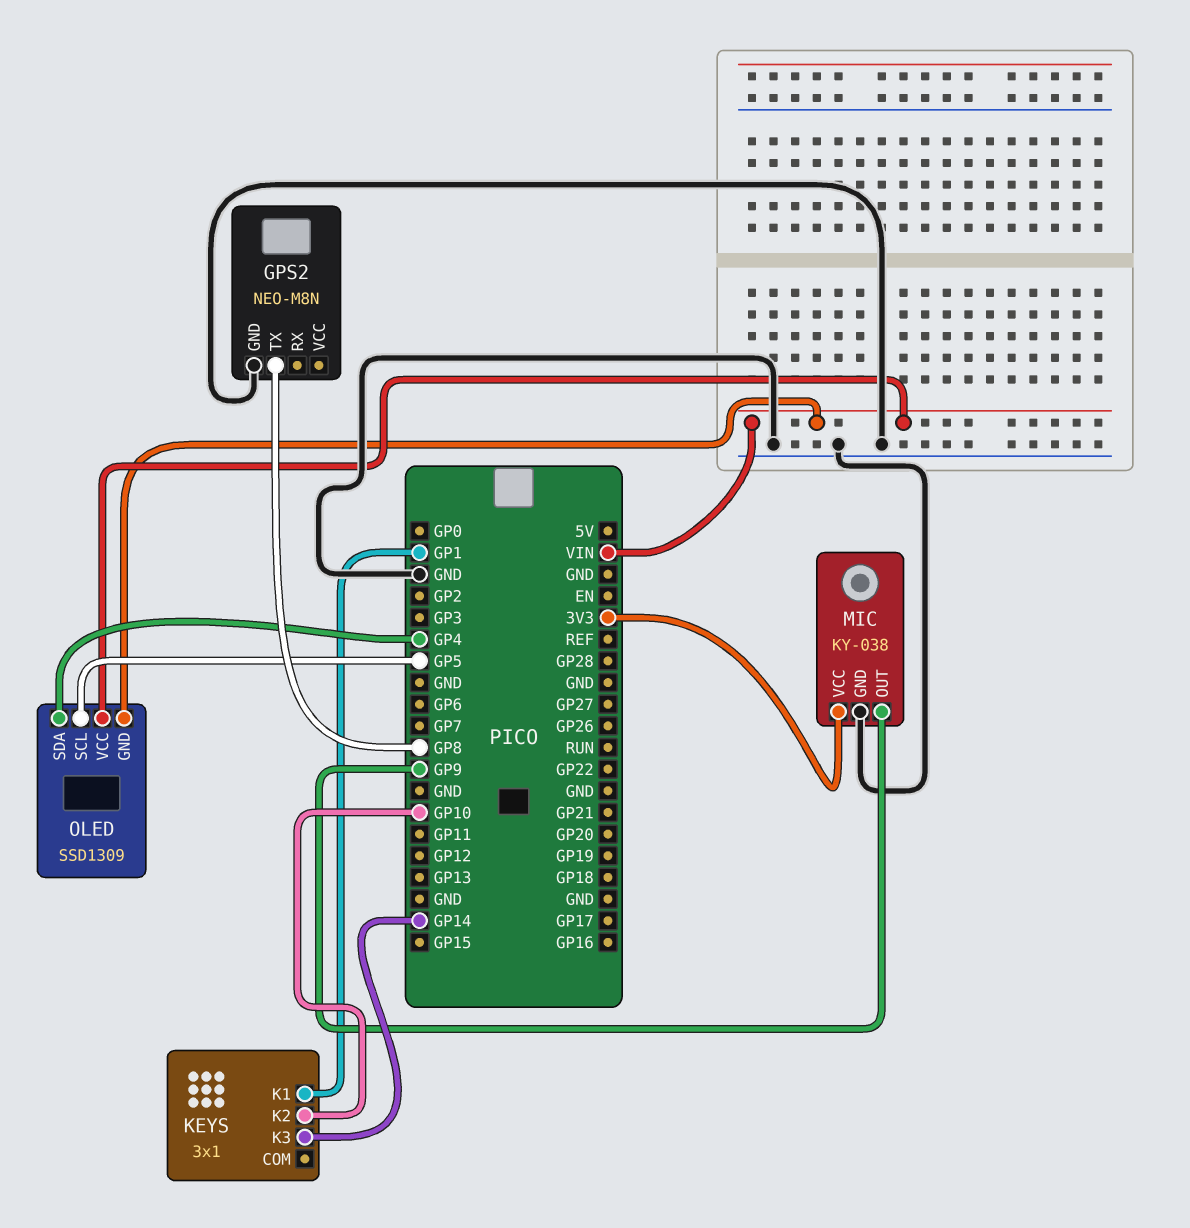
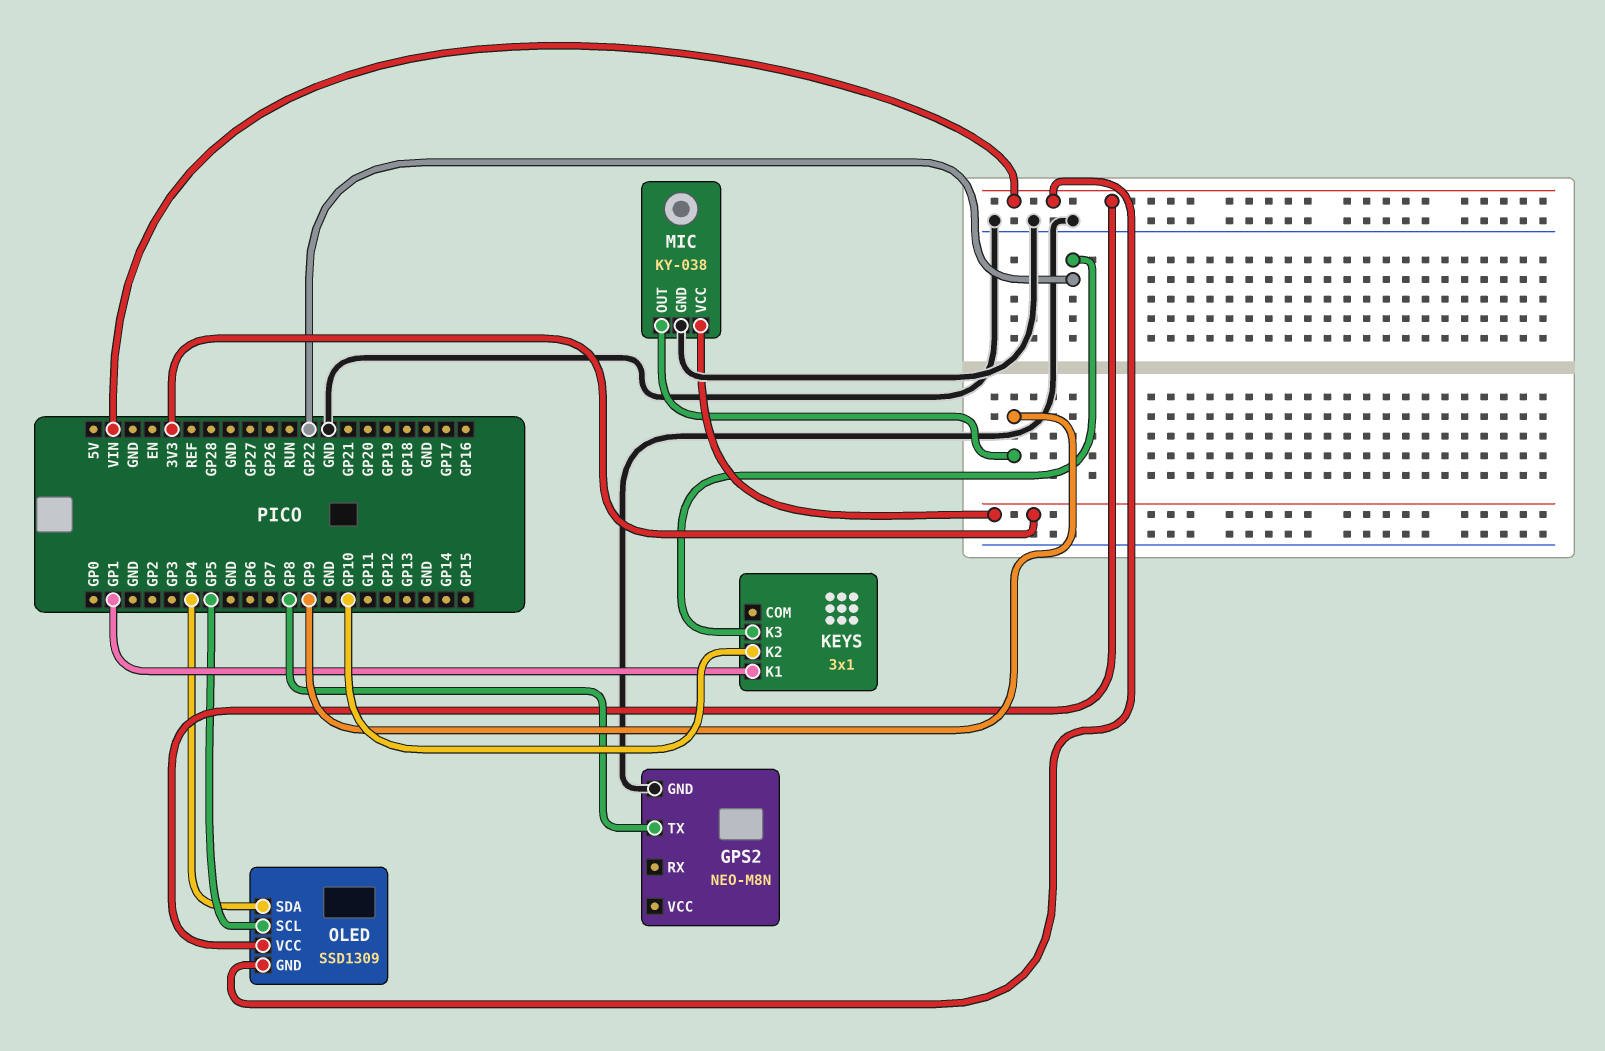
KEYS pin K3: GP14 -> GP22

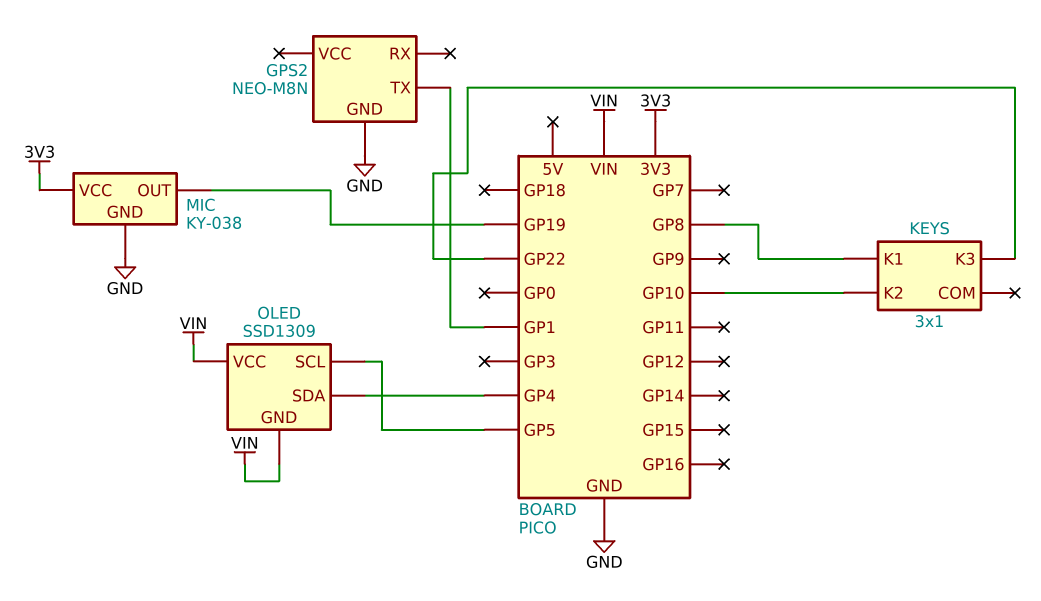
GPS2 pin TX: GP8 -> GP1
KEYS pin K1: GP1 -> GP8
MIC pin OUT: GP9 -> GP19

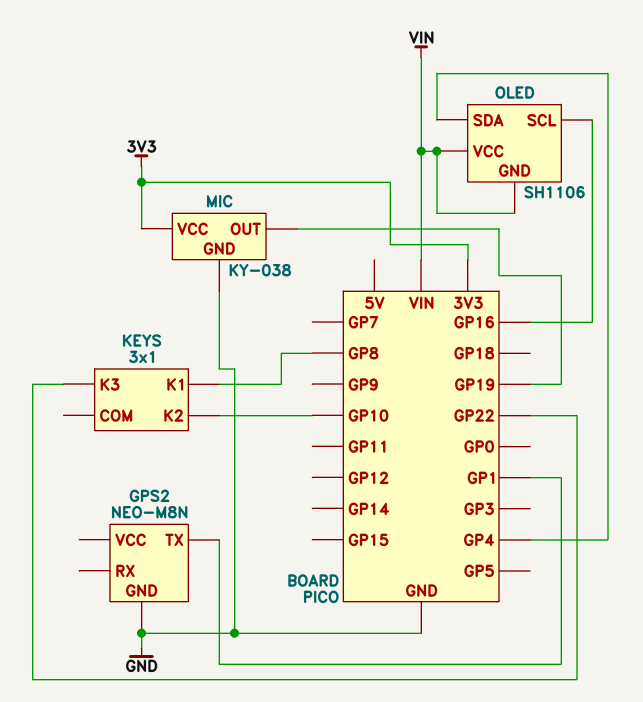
OLED: SSD1309 -> SH1106
OLED pin SCL: GP5 -> GP16

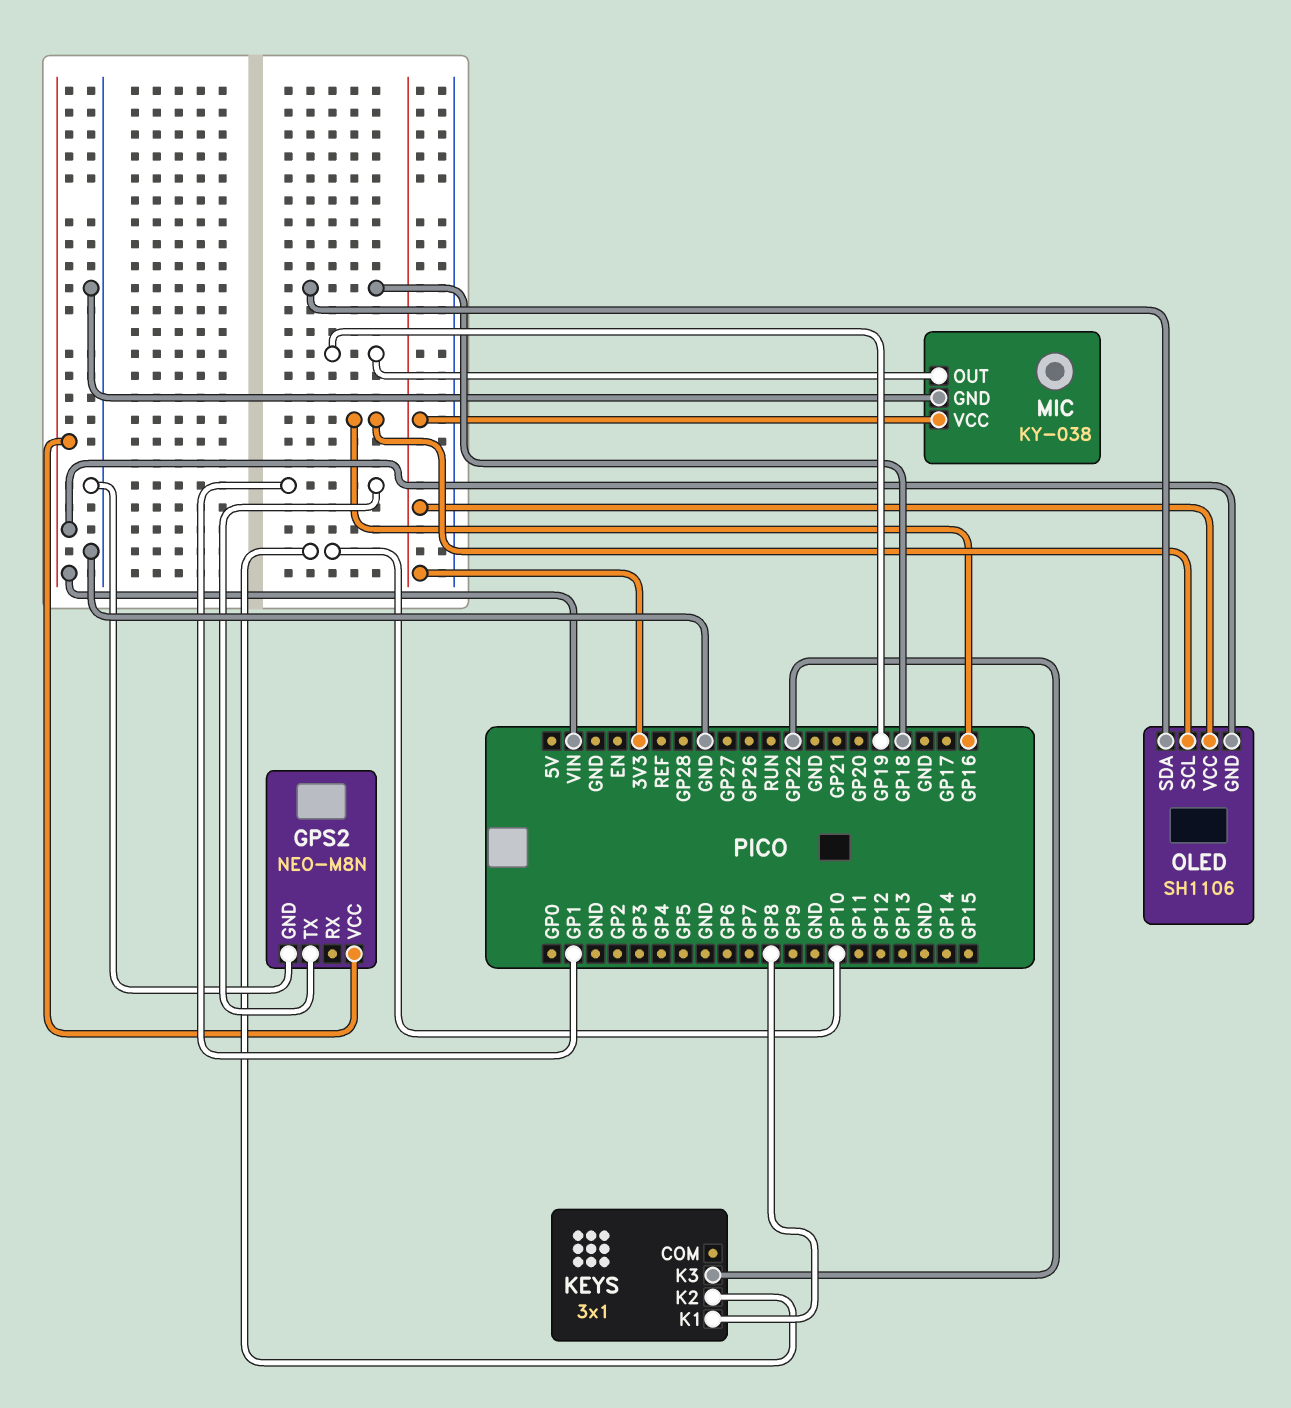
GPS2 pin VCC: none -> VIN
OLED pin SDA: GP4 -> GP18
OLED pin VCC: VIN -> 3V3

